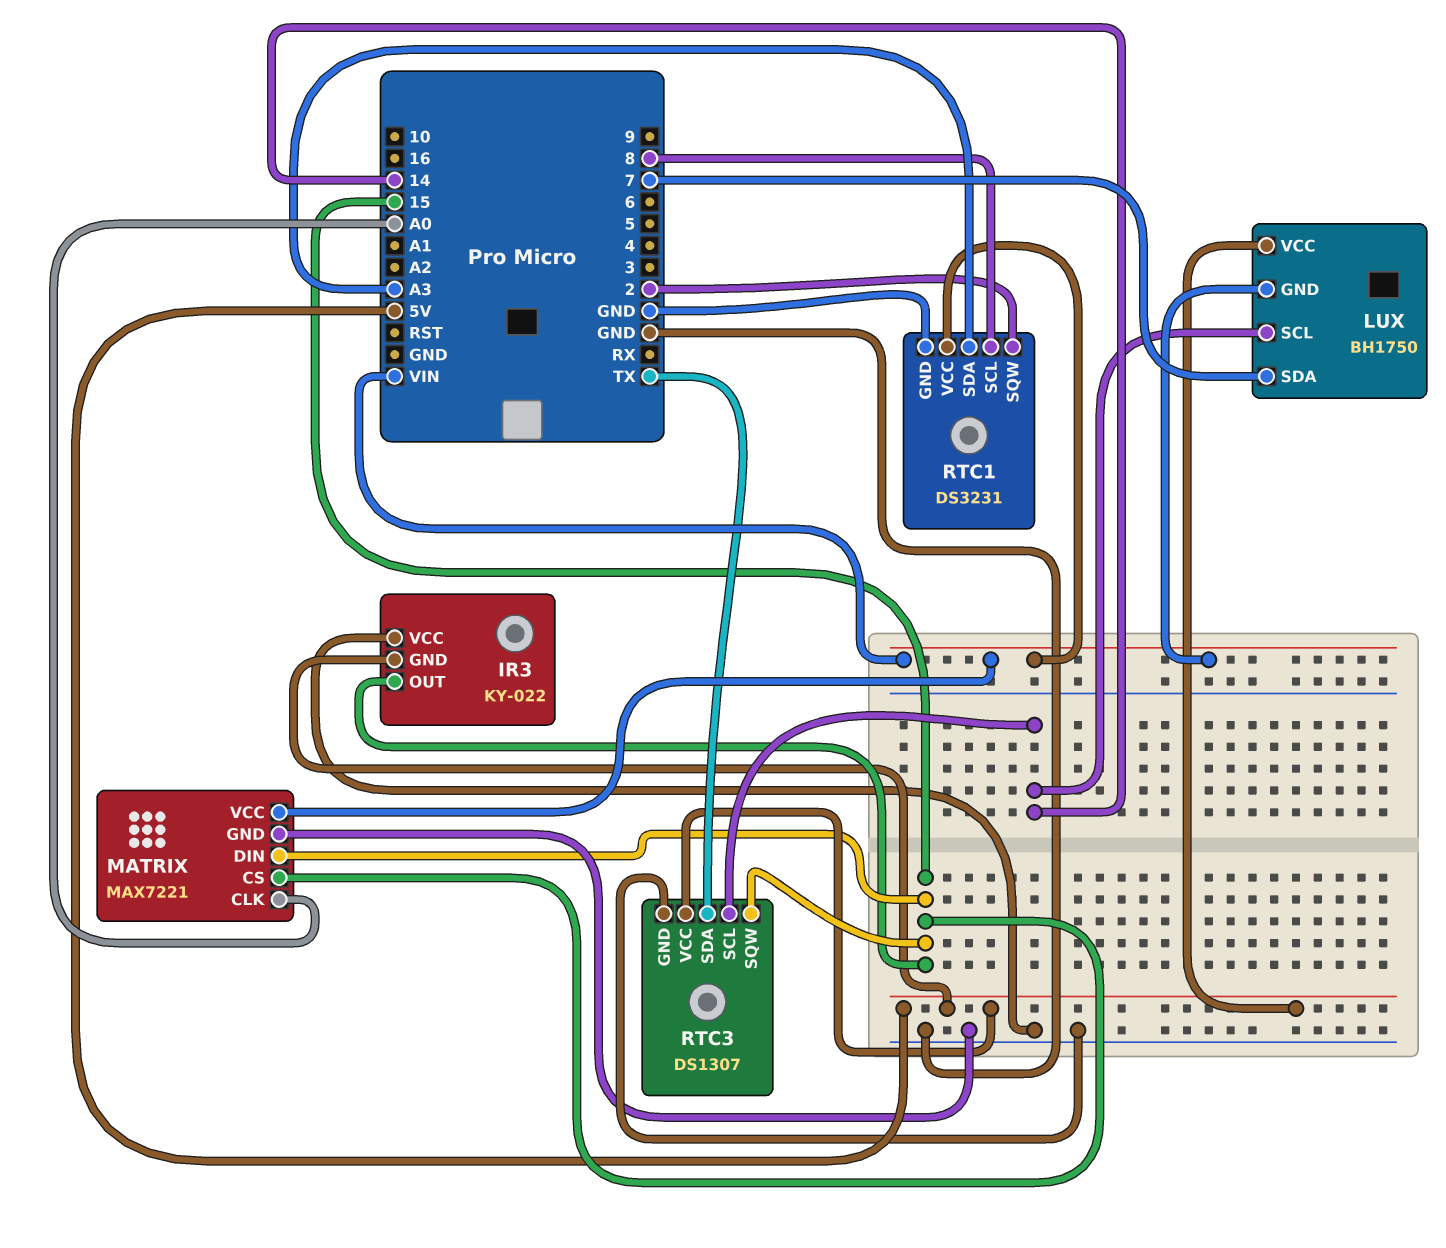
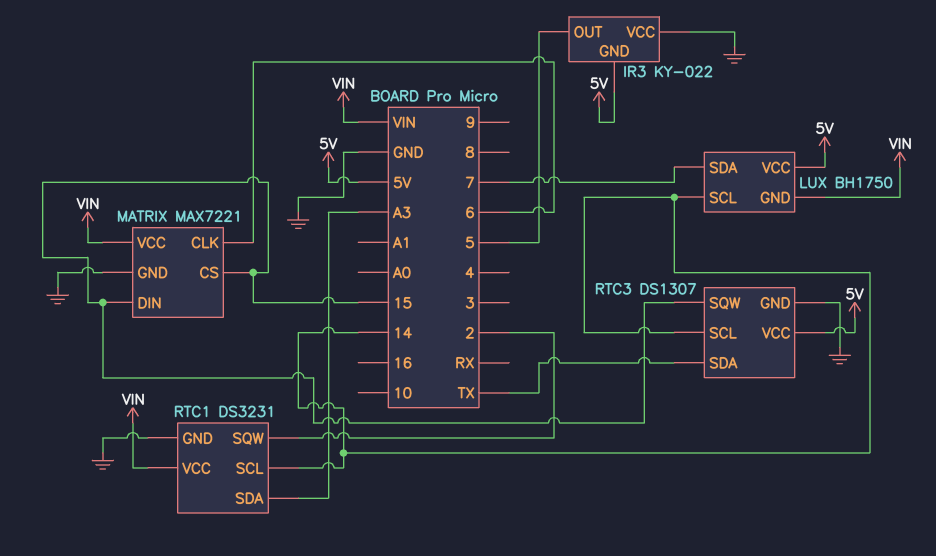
IR3 pin OUT: 15 -> 5
MATRIX pin CLK: A0 -> 6
RTC1 pin SCL: 8 -> 14

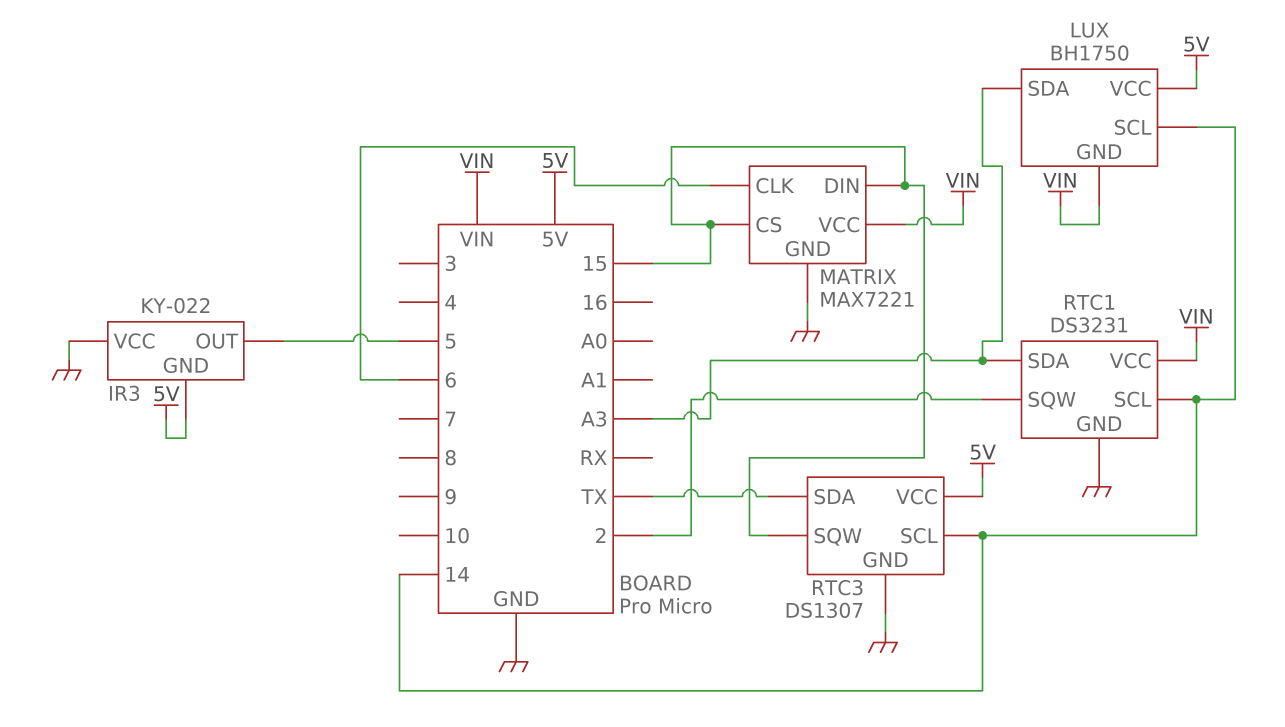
LUX pin SDA: 7 -> A3

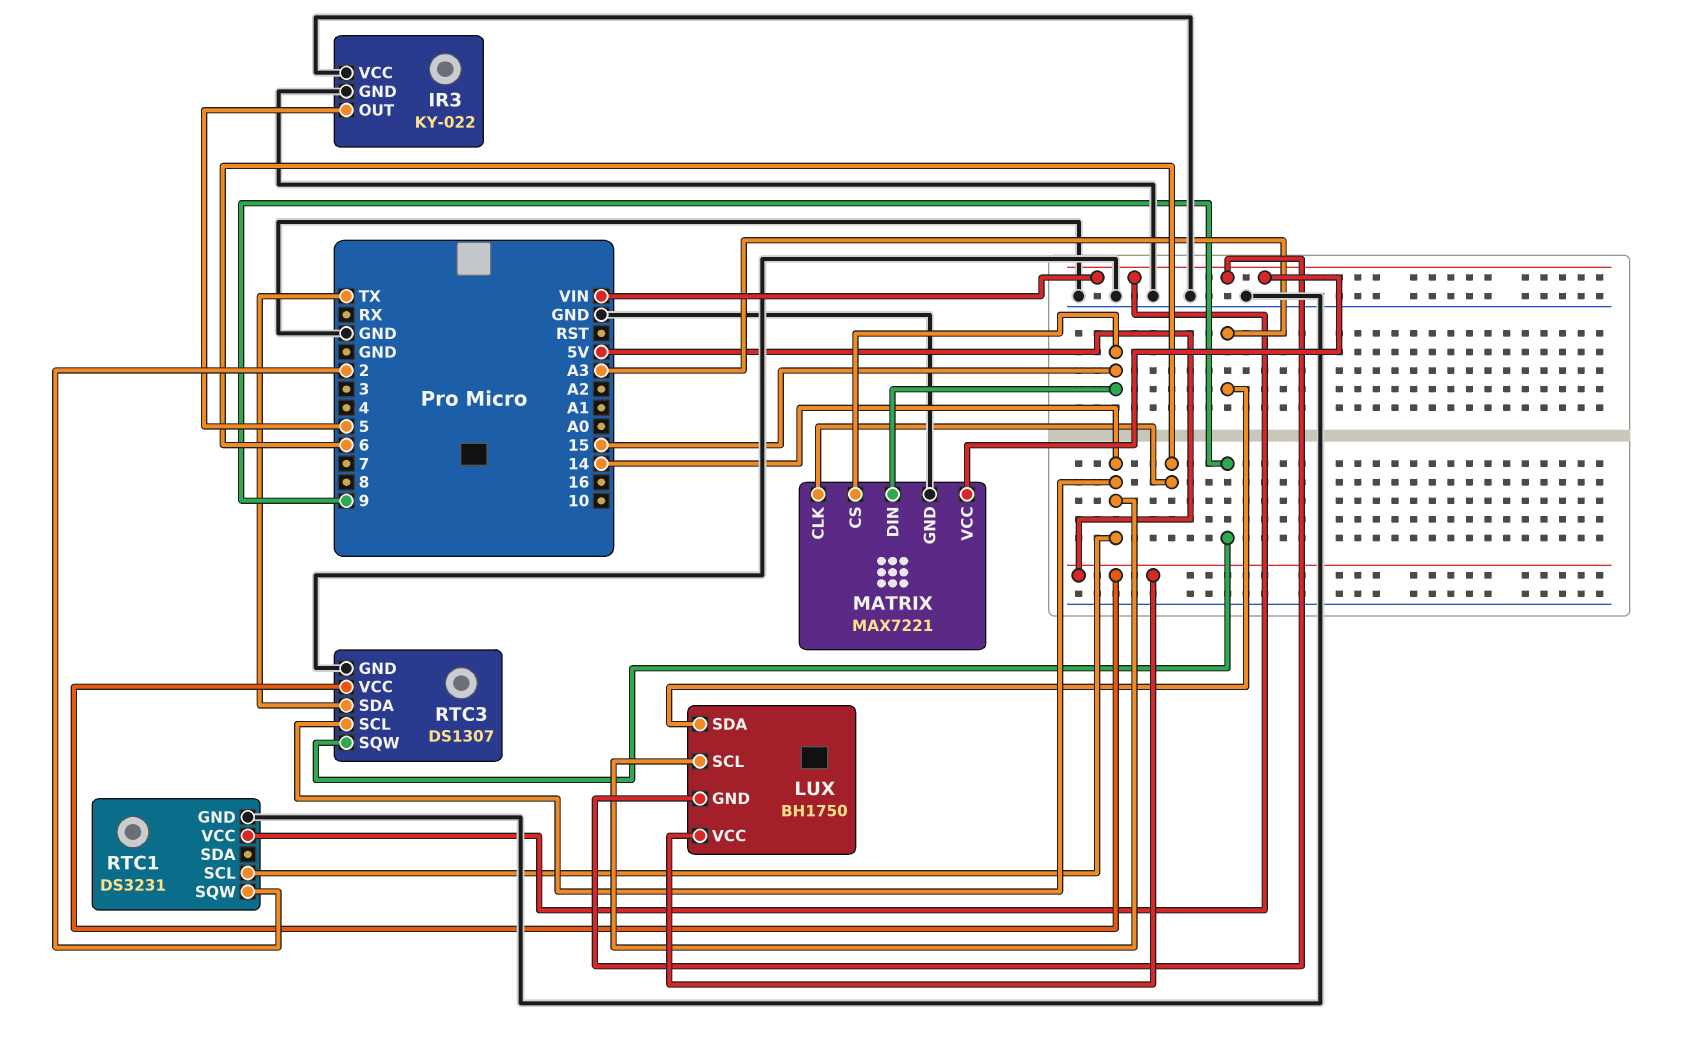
IR3 pin GND: 5V -> GND
RTC1 pin SDA: A3 -> none
RTC3 pin SQW: 15 -> 9

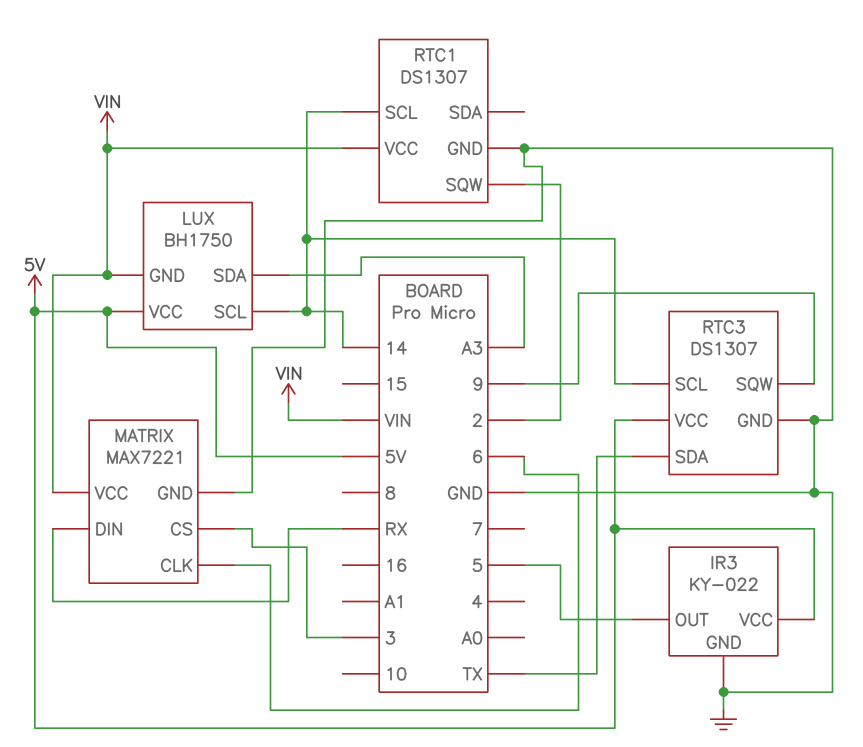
IR3 pin VCC: GND -> 5V
MATRIX pin CS: 15 -> 3
MATRIX pin DIN: 15 -> RX
RTC1: DS3231 -> DS1307

